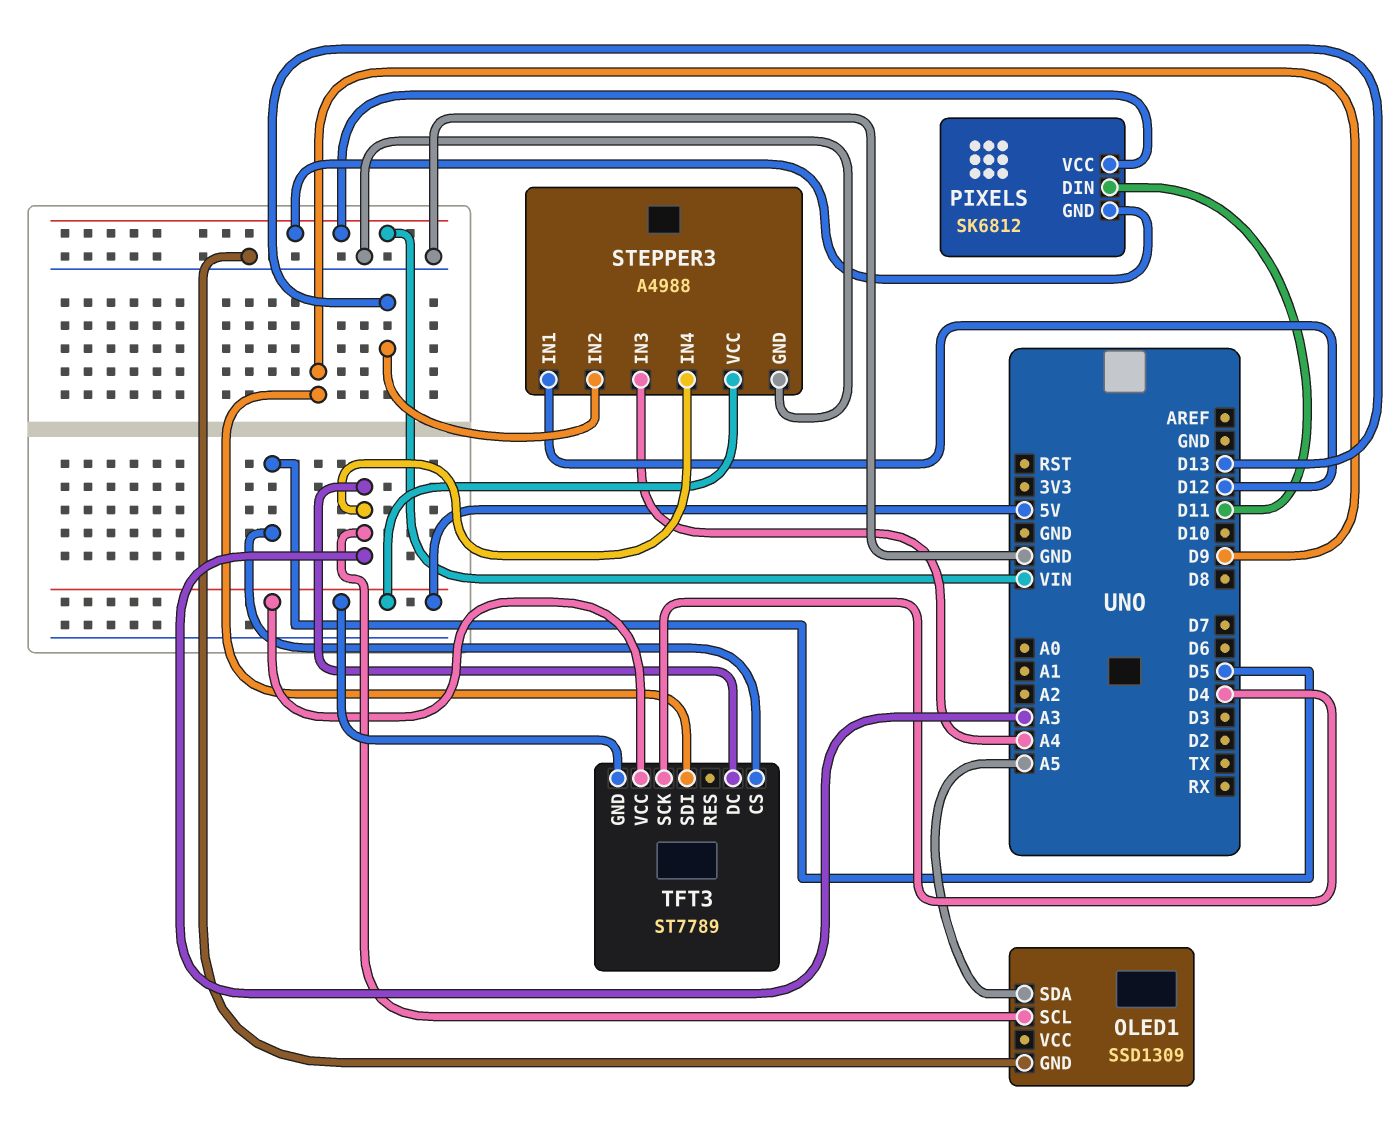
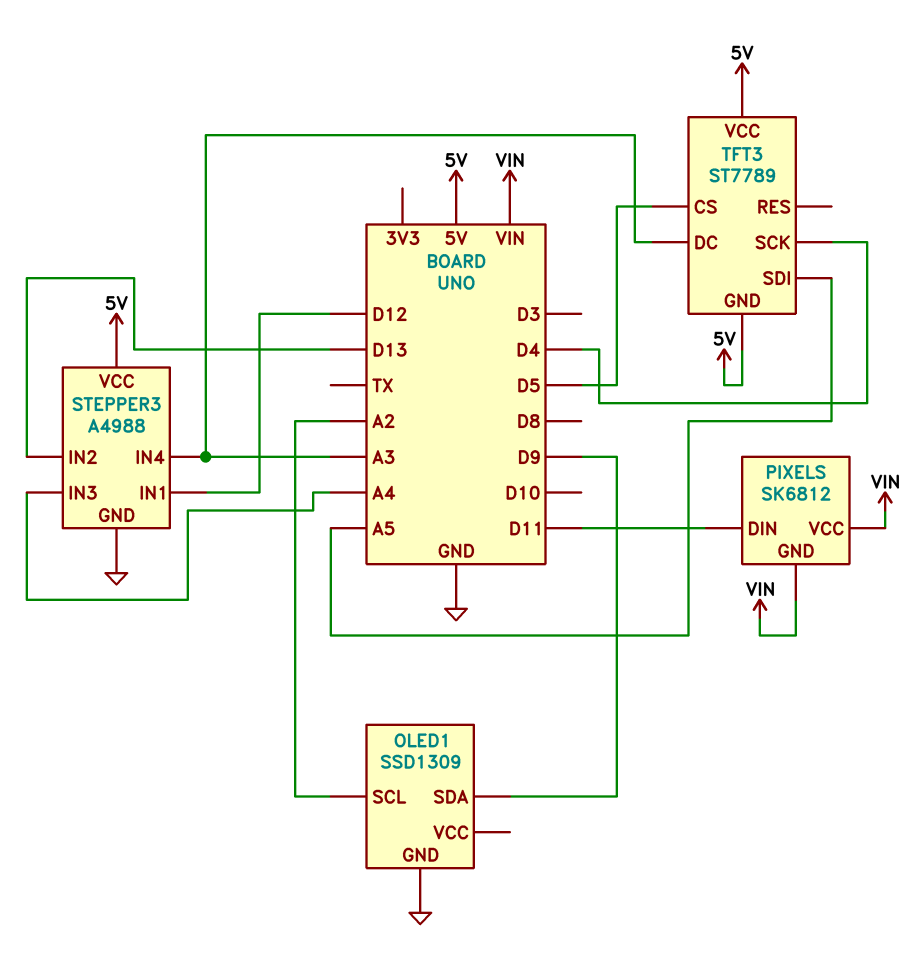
OLED1 pin SCL: A3 -> A2
OLED1 pin SDA: A5 -> D9
TFT3 pin SDI: D9 -> A5

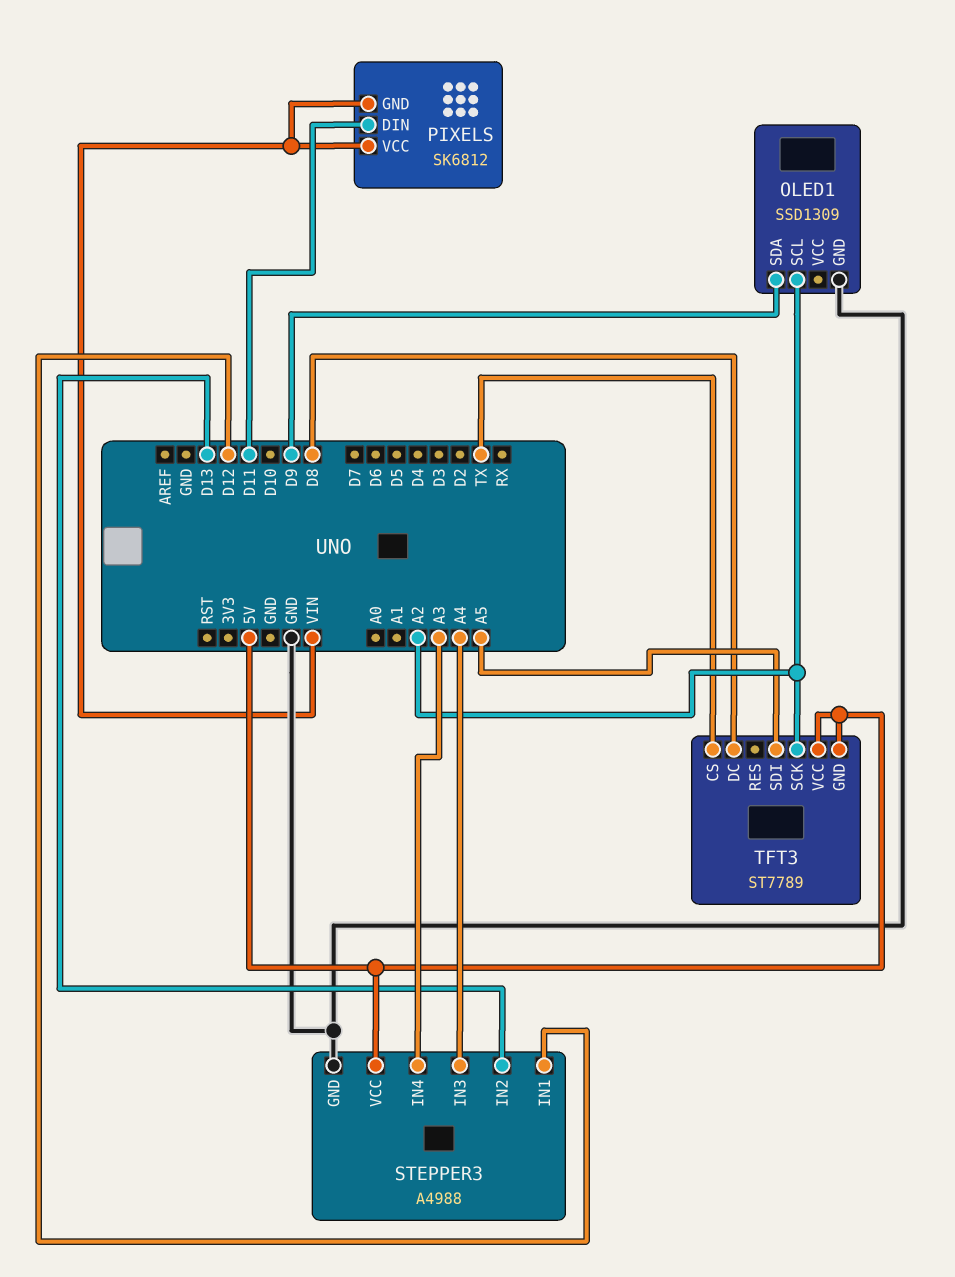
TFT3 pin CS: D5 -> TX
TFT3 pin DC: A3 -> D8
TFT3 pin SCK: D4 -> A2

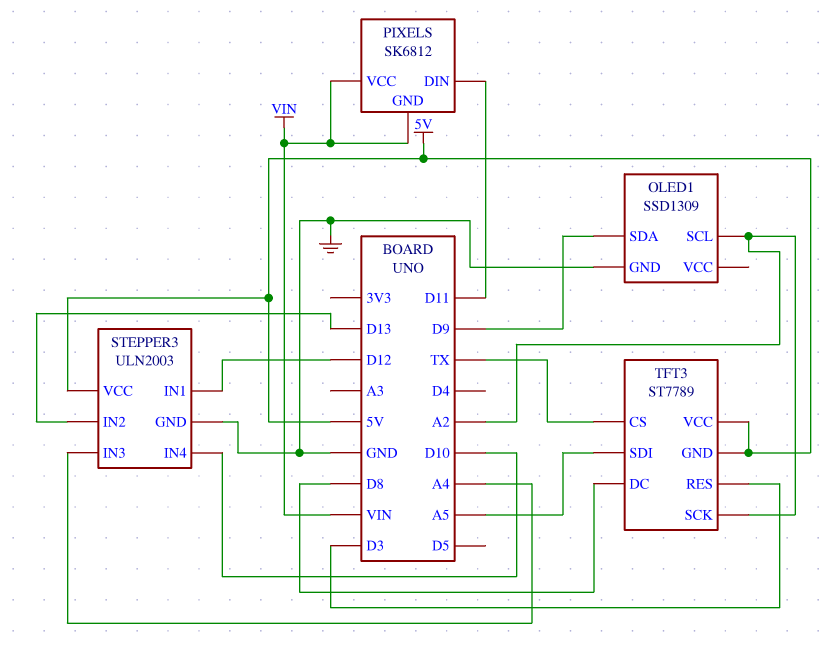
STEPPER3: A4988 -> ULN2003
STEPPER3 pin IN4: A3 -> D10
TFT3 pin RES: none -> D3

